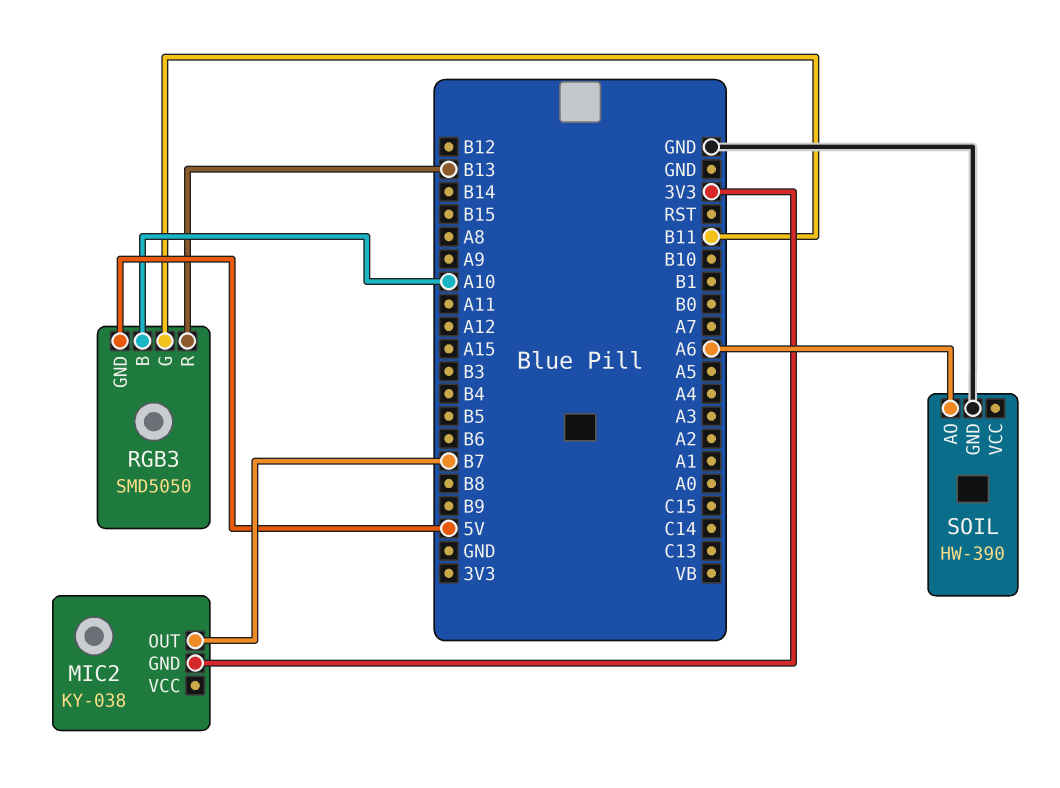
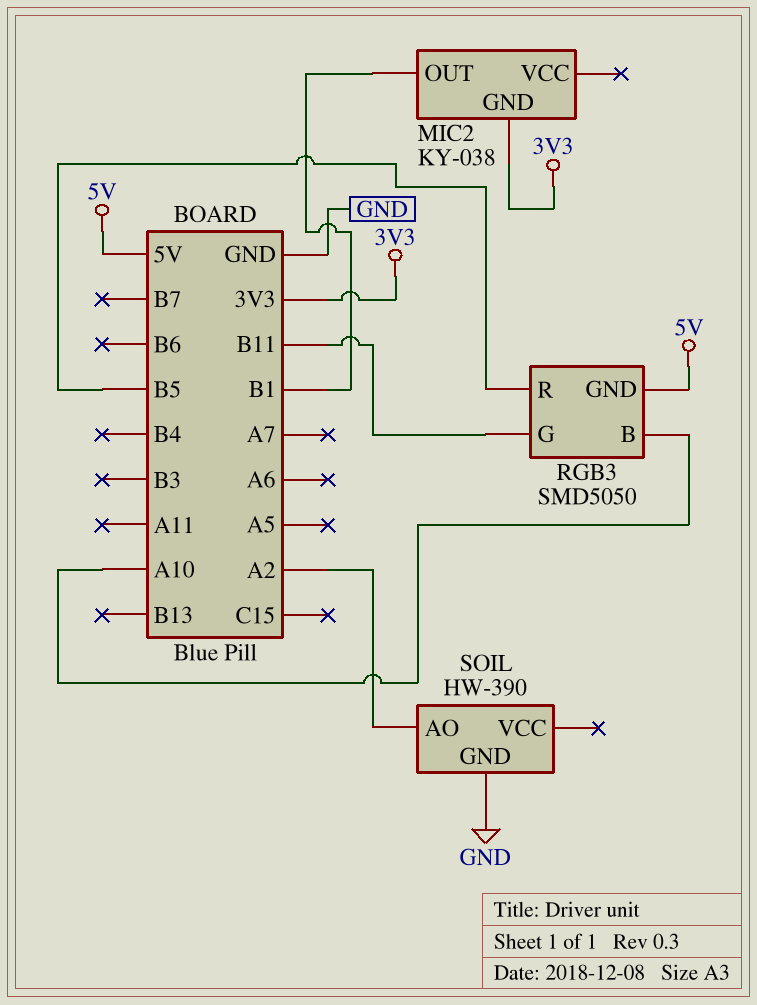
MIC2 pin OUT: B7 -> B1
RGB3 pin R: B13 -> B5
SOIL pin AO: A6 -> A2

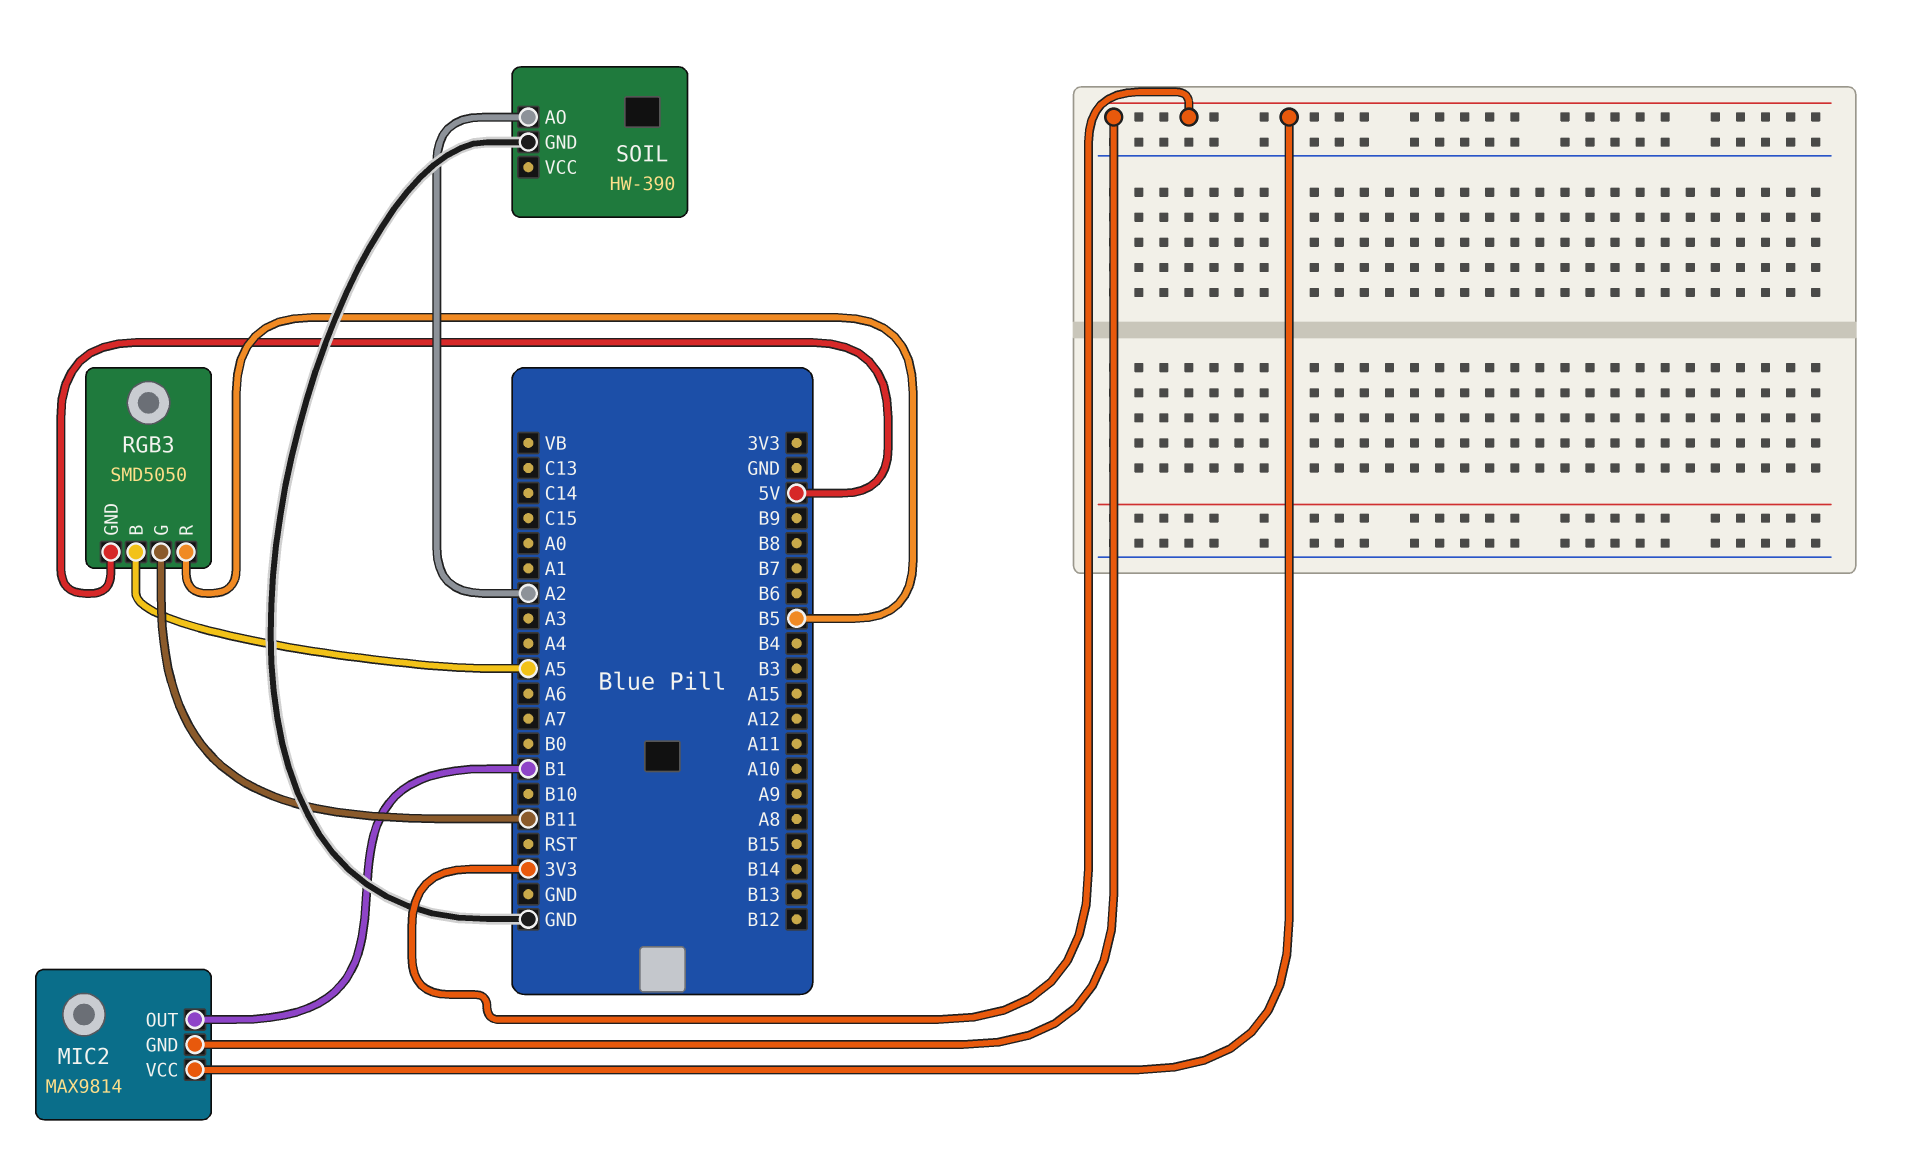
MIC2: KY-038 -> MAX9814
MIC2 pin VCC: none -> 3V3
RGB3 pin B: A10 -> A5

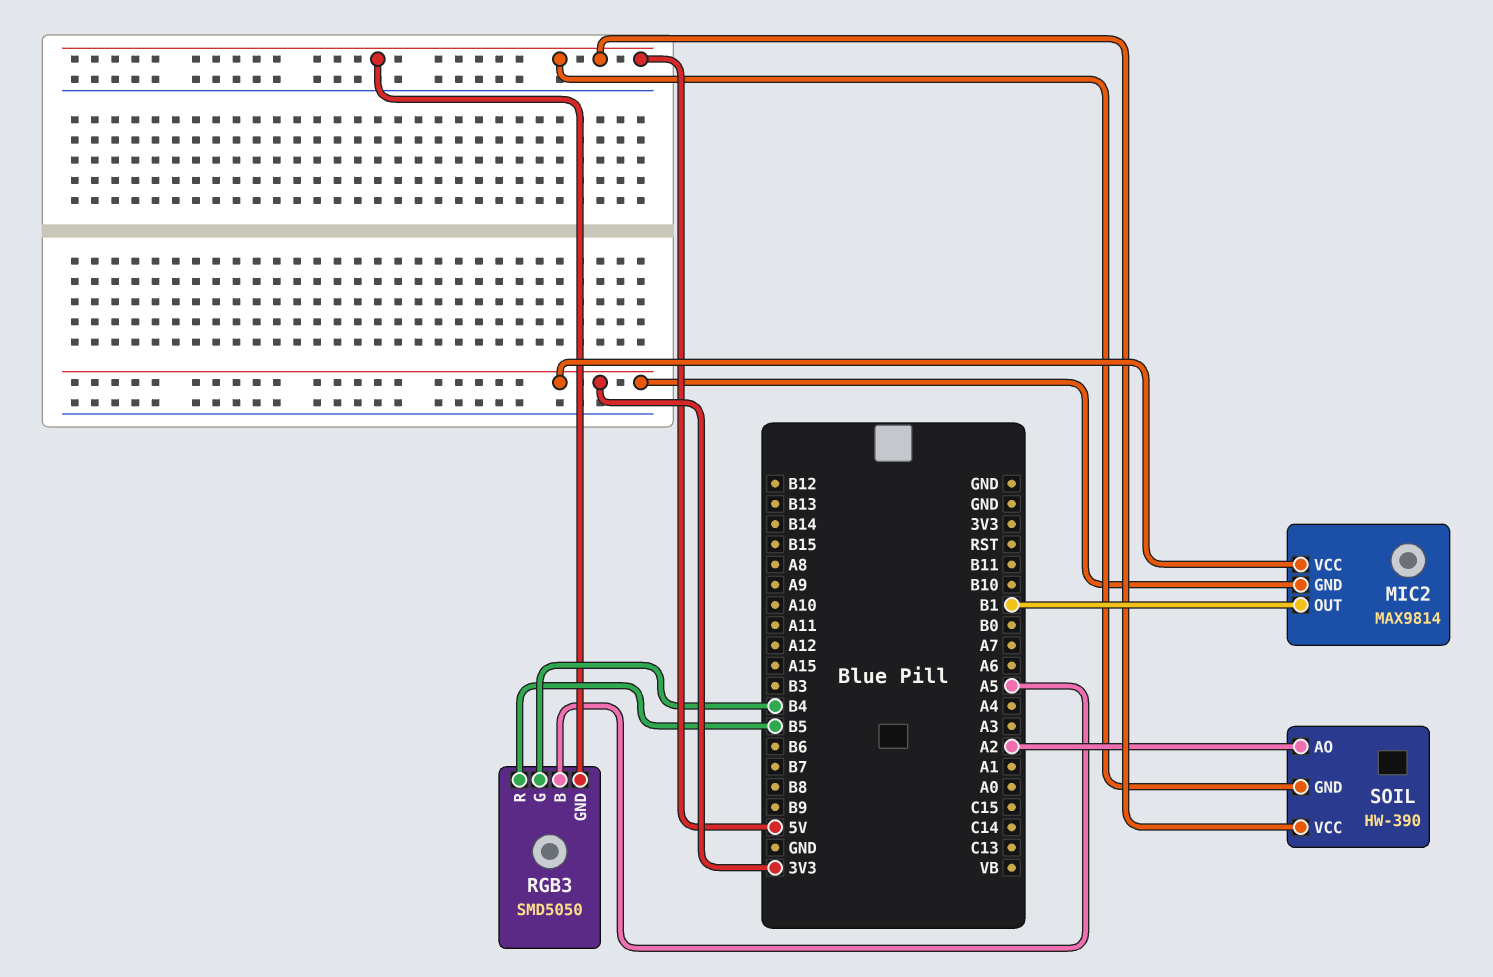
RGB3 pin G: B11 -> B4
SOIL pin GND: GND -> 5V
SOIL pin VCC: none -> 5V

